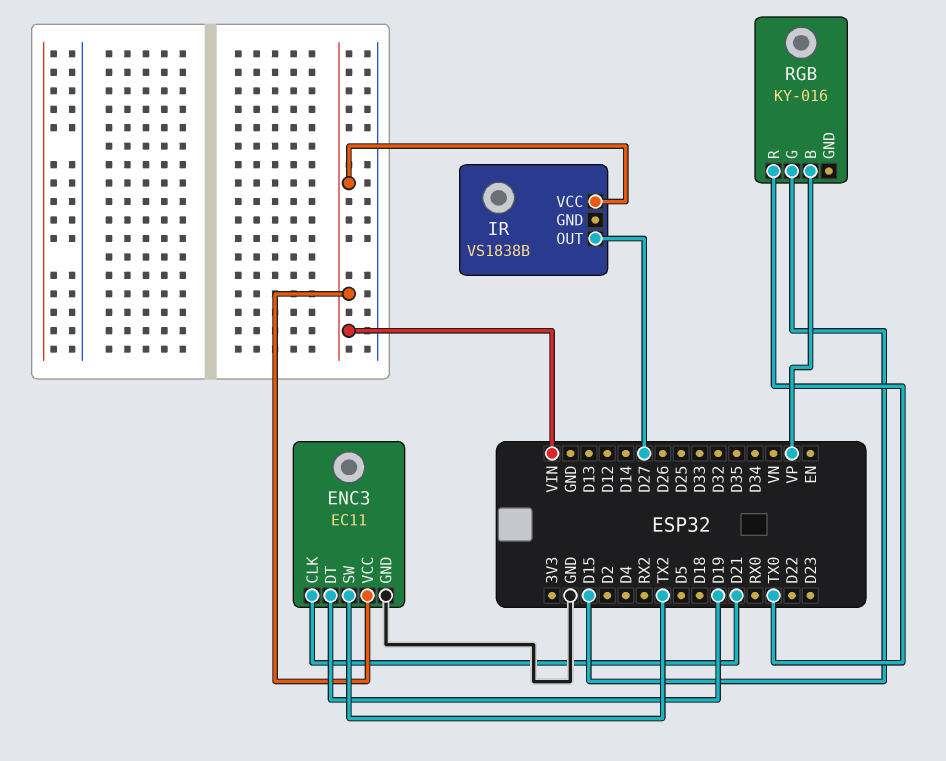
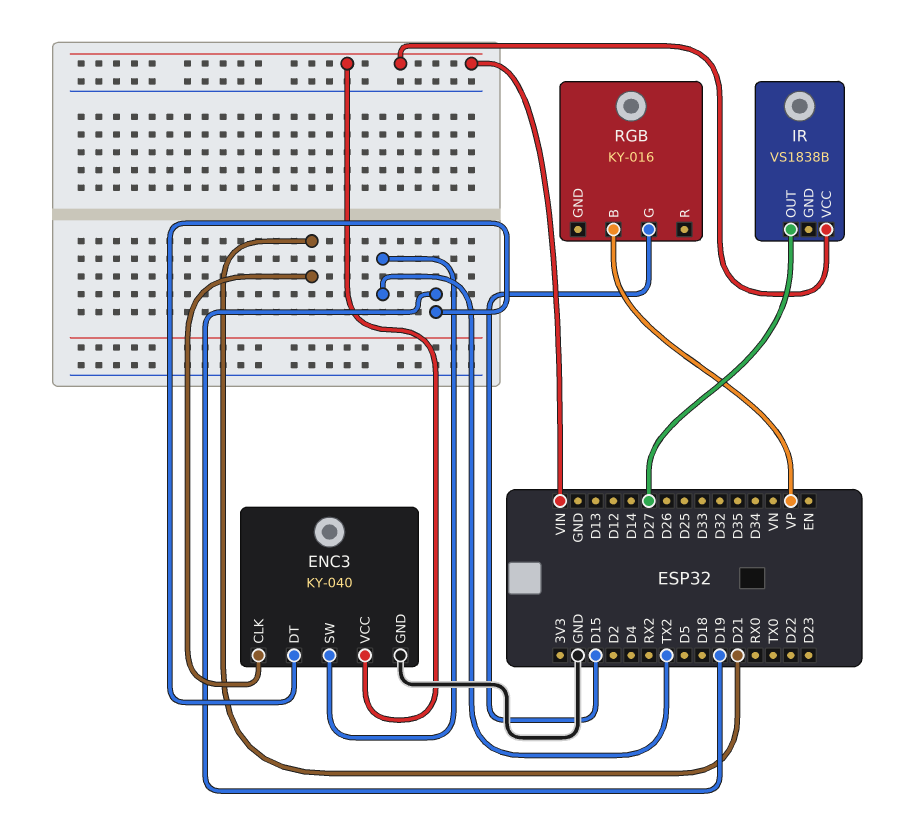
ENC3: EC11 -> KY-040
RGB pin R: TX0 -> none

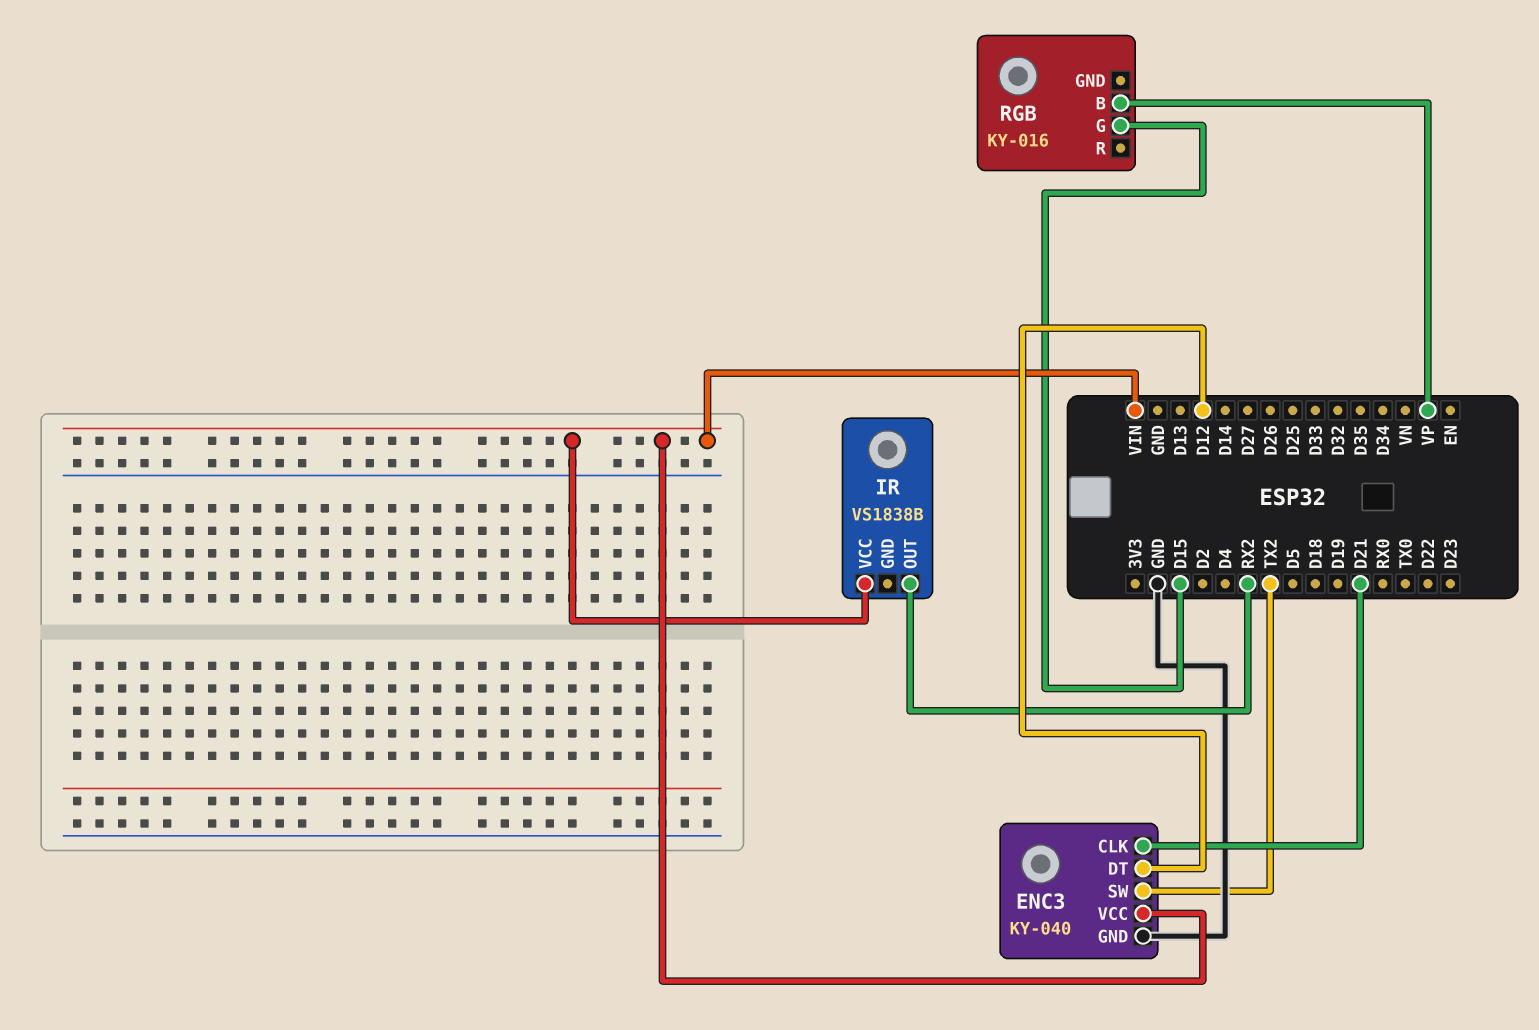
ENC3 pin DT: D19 -> D12
IR pin OUT: D27 -> RX2

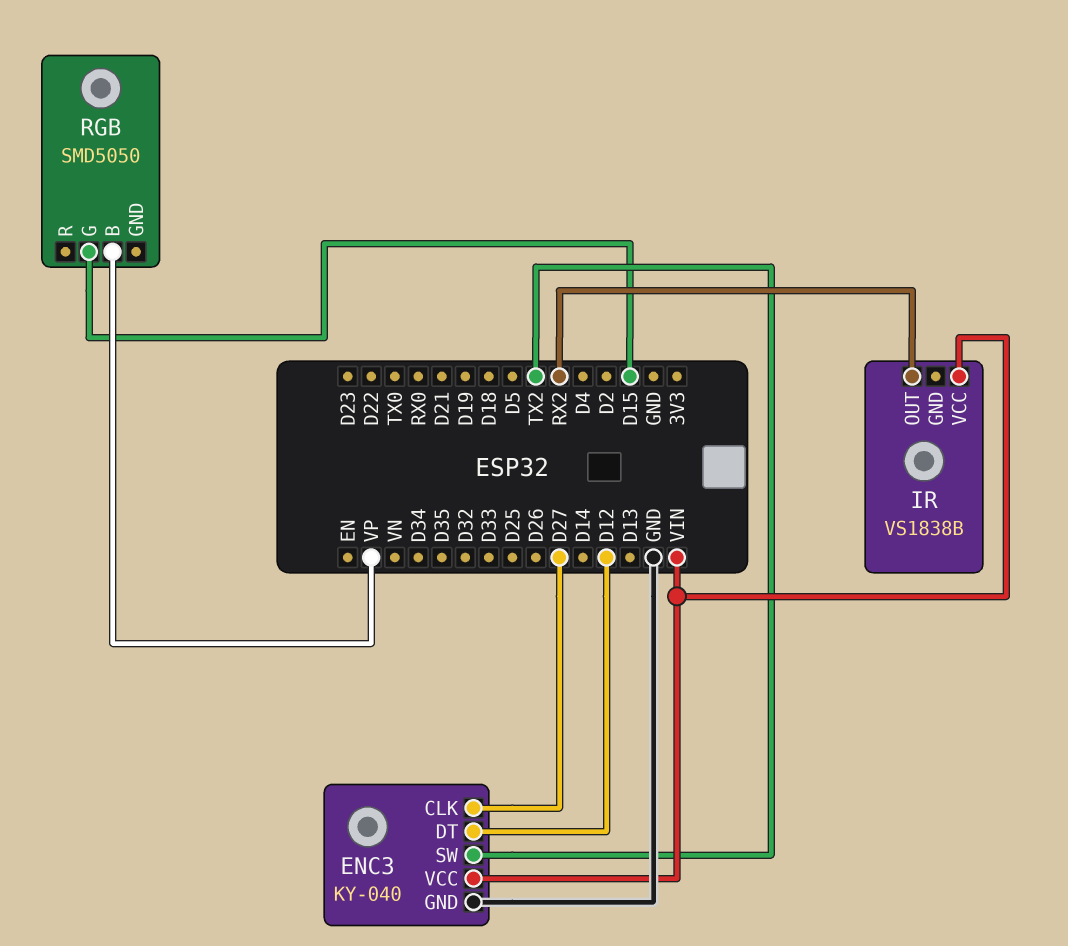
ENC3 pin CLK: D21 -> D27
RGB: KY-016 -> SMD5050

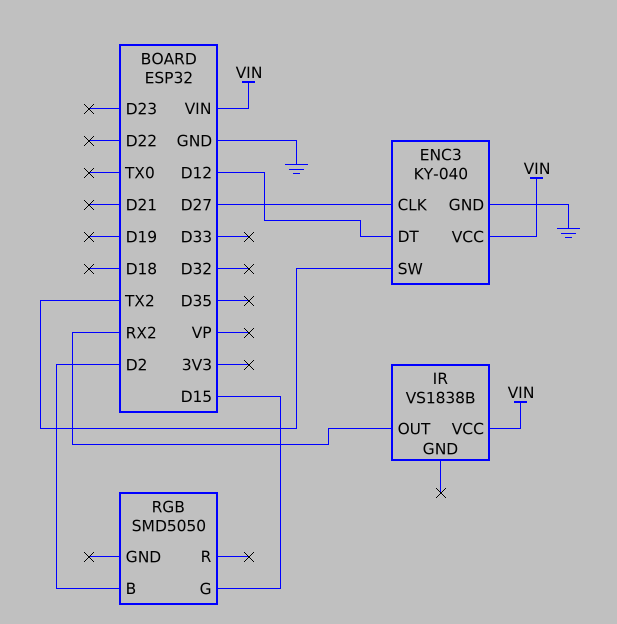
RGB pin B: VP -> D2

